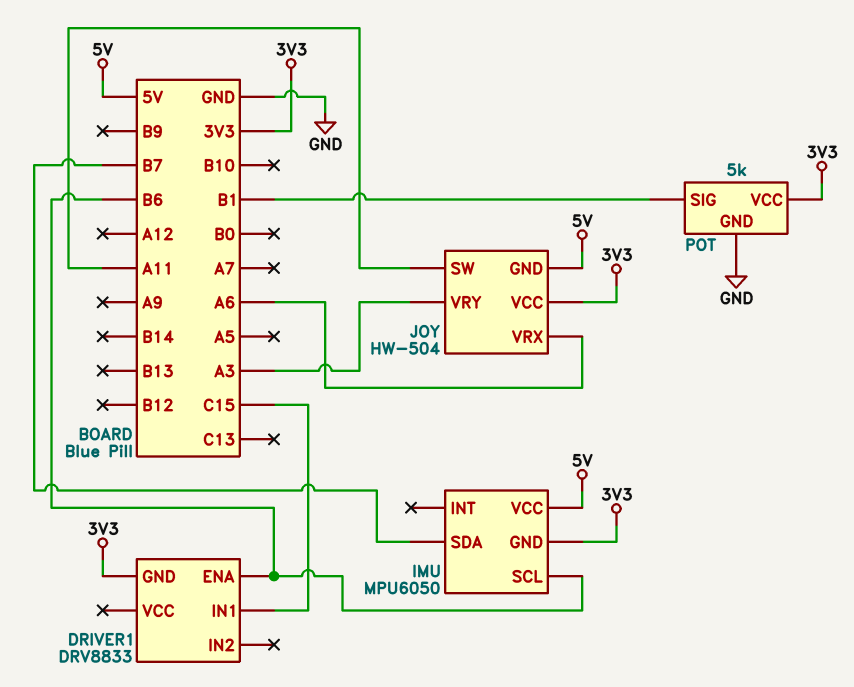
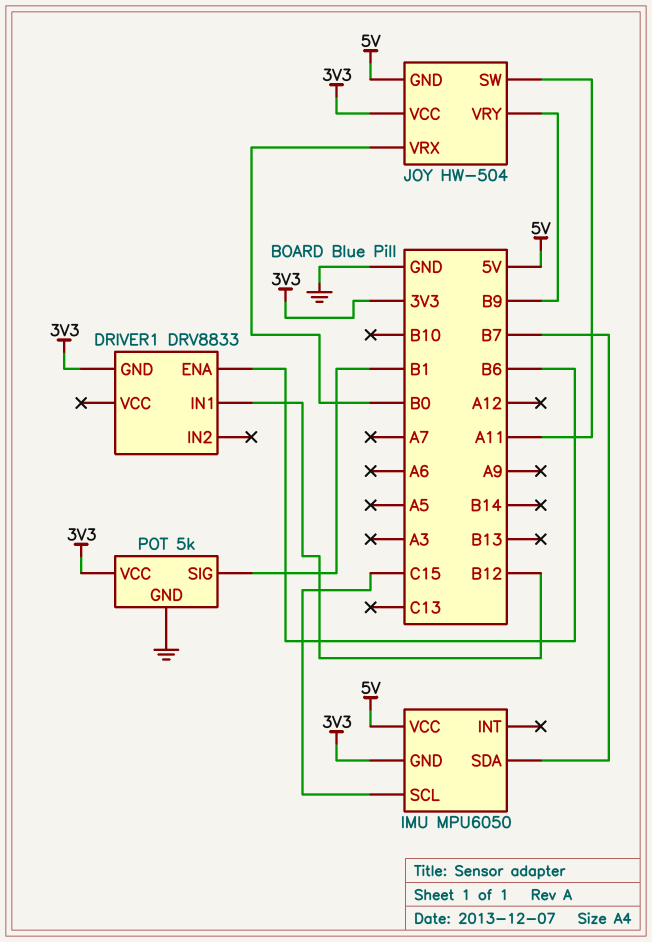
DRIVER1 pin IN1: C15 -> B12
IMU pin SCL: B6 -> C15
JOY pin VRX: A6 -> B0
JOY pin VRY: A3 -> B9

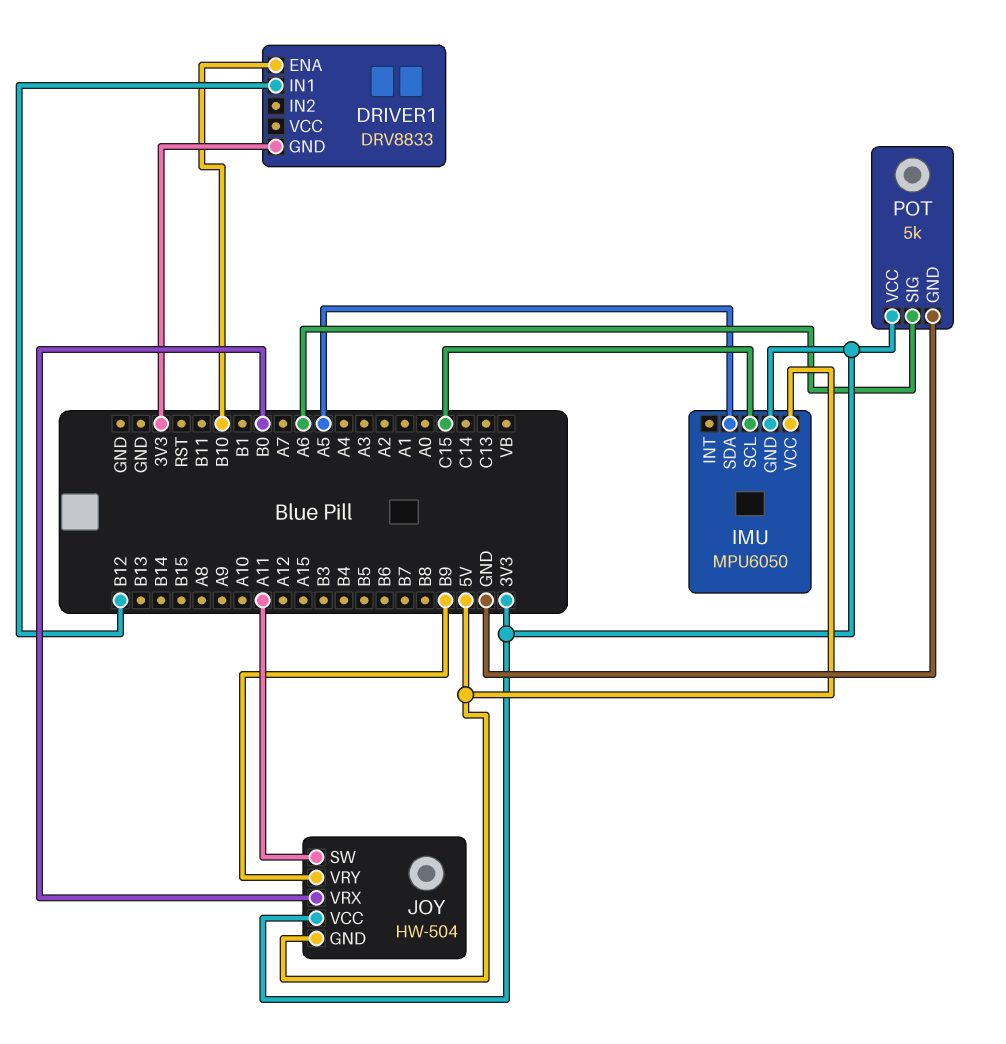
DRIVER1 pin ENA: B6 -> B10
IMU pin SDA: B7 -> A5
POT pin SIG: B1 -> A6

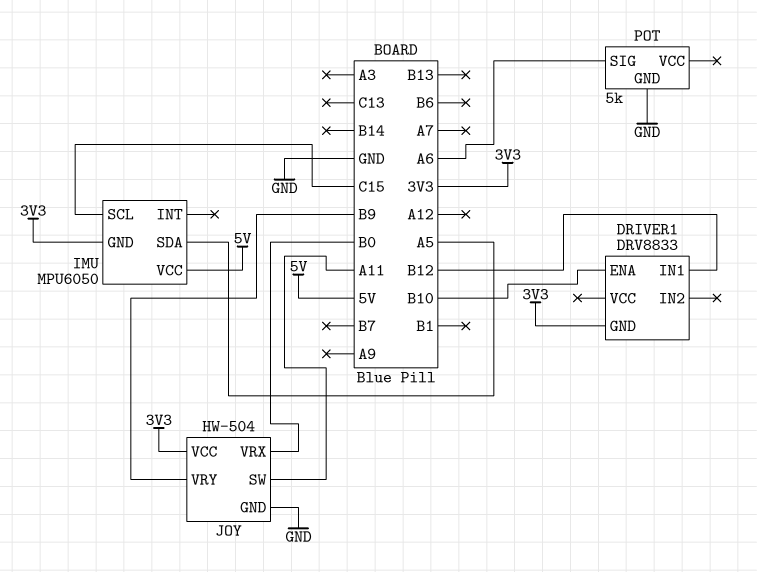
JOY pin GND: 5V -> GND
POT pin VCC: 3V3 -> none

